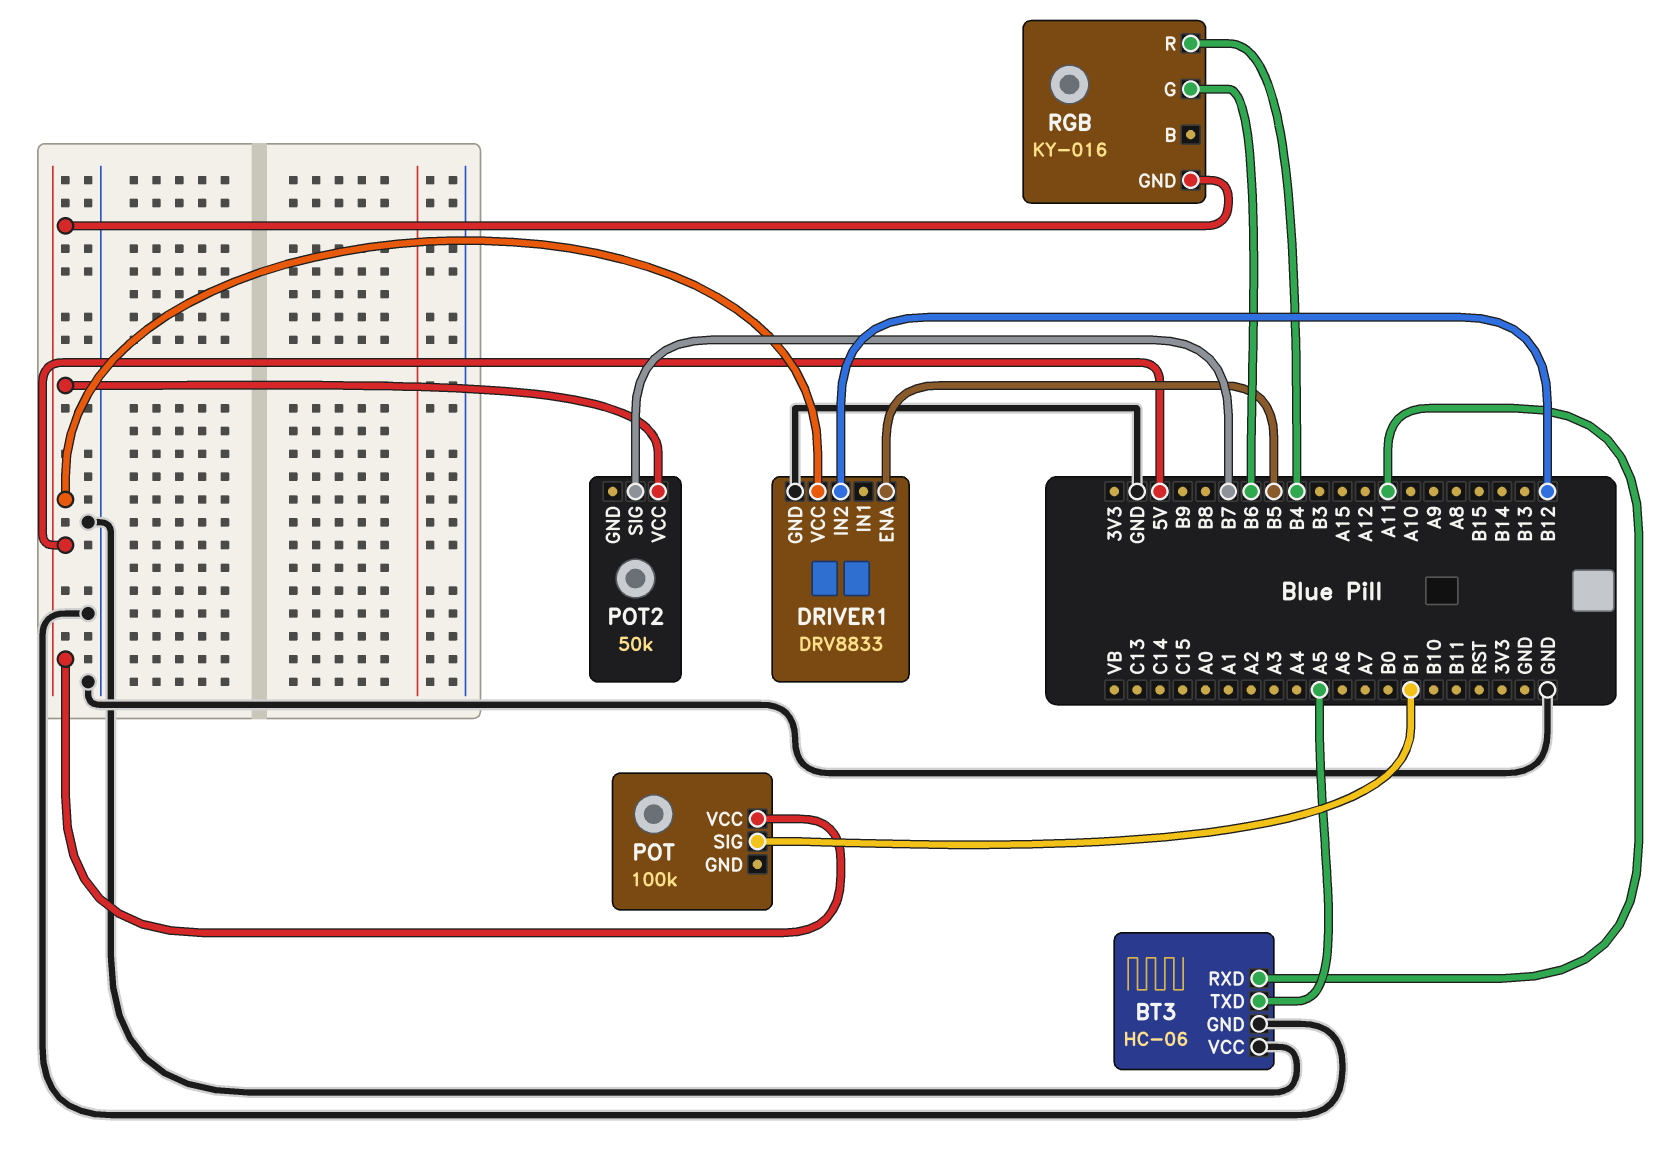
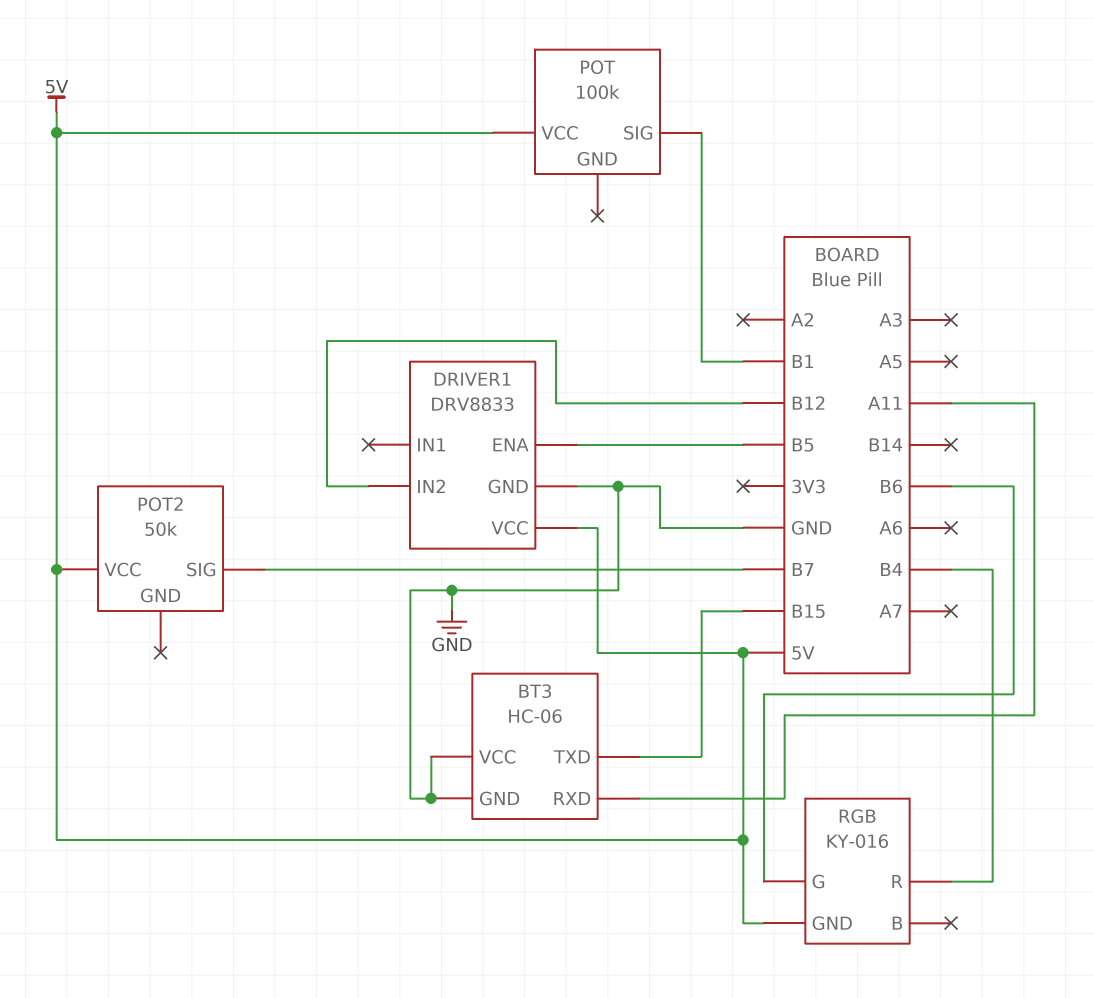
BT3 pin TXD: A5 -> B15

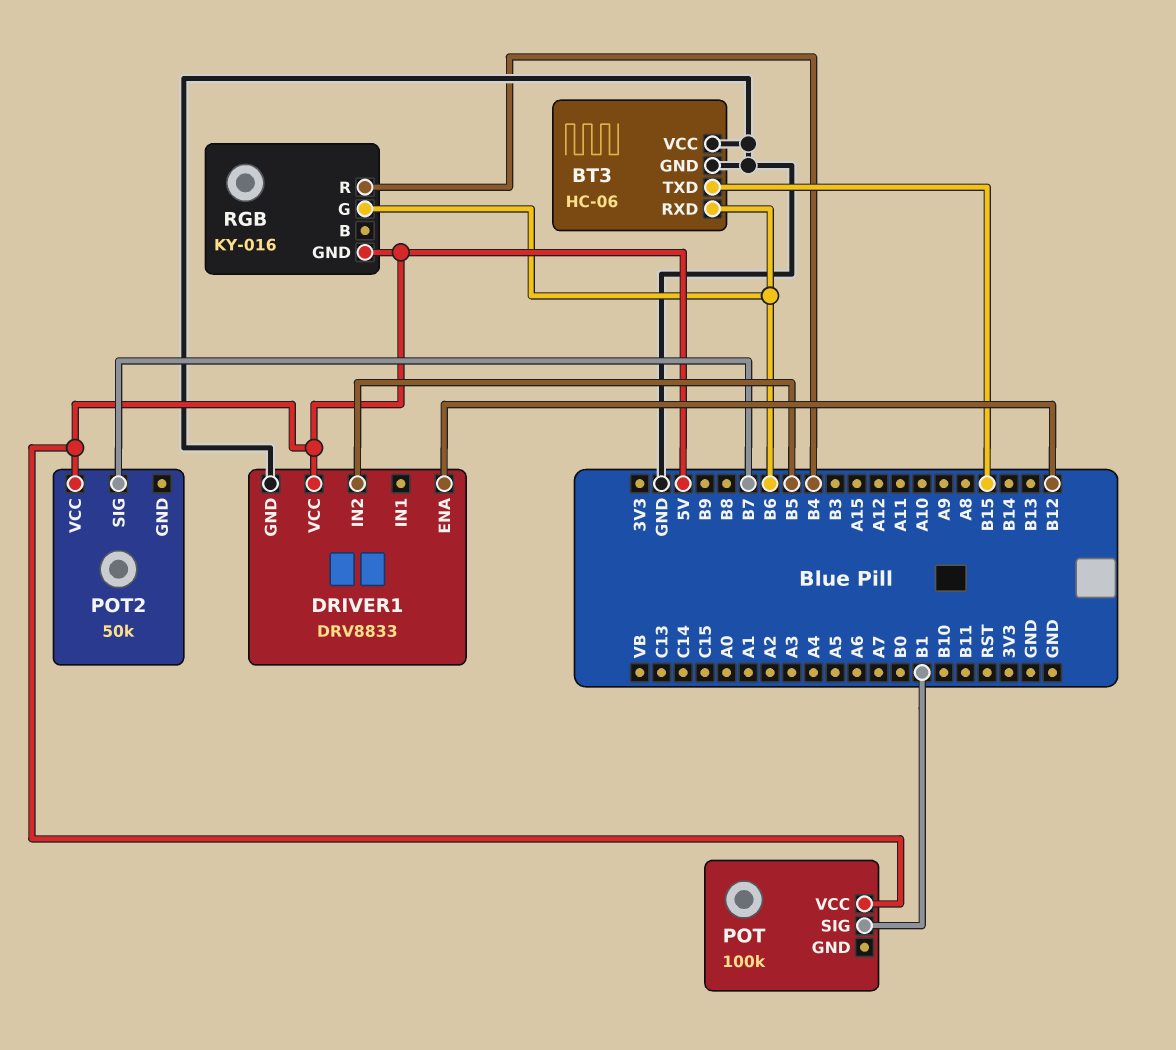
BT3 pin RXD: A11 -> B6
DRIVER1 pin ENA: B5 -> B12
DRIVER1 pin IN2: B12 -> B5

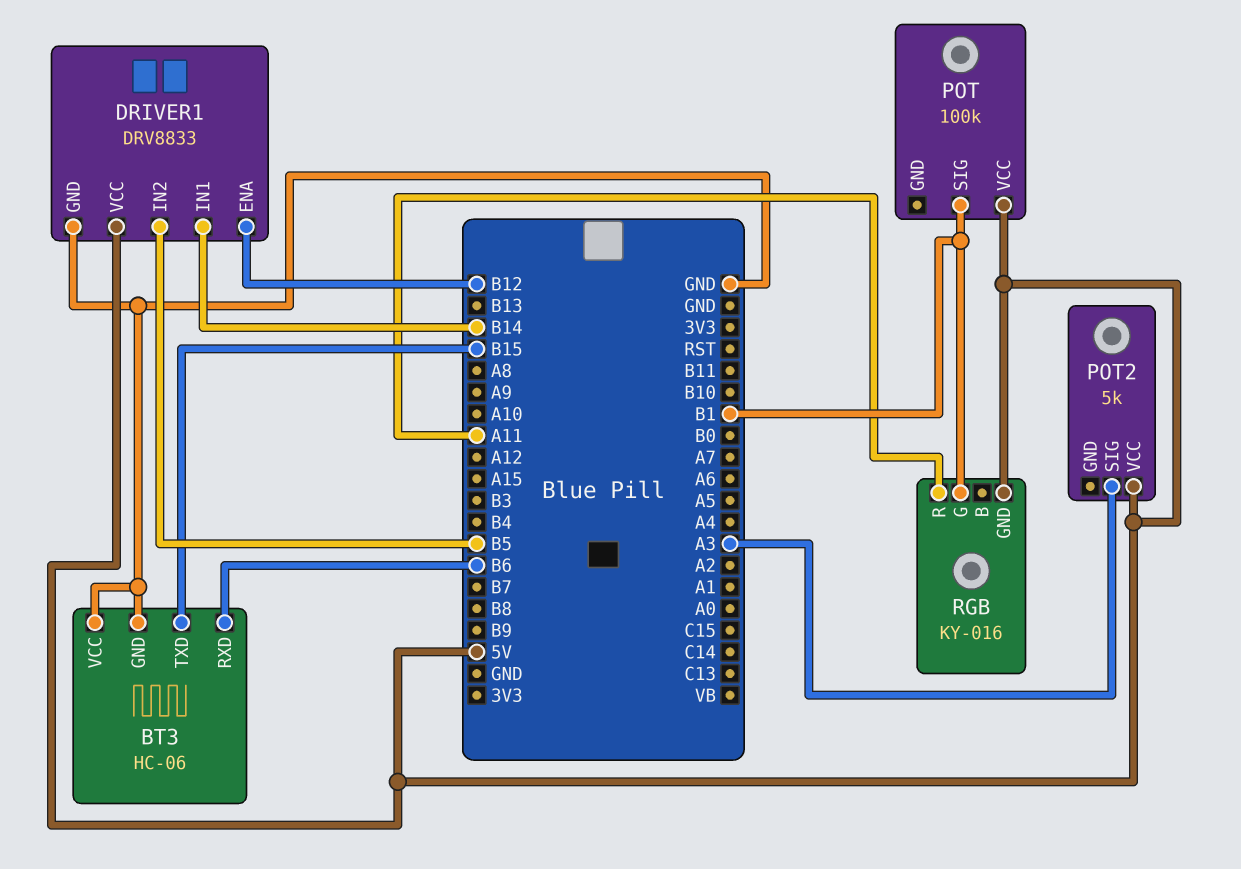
DRIVER1 pin IN1: none -> B14
POT2: 50k -> 5k
POT2 pin SIG: B7 -> A3
RGB pin G: B6 -> B1
RGB pin R: B4 -> A11

